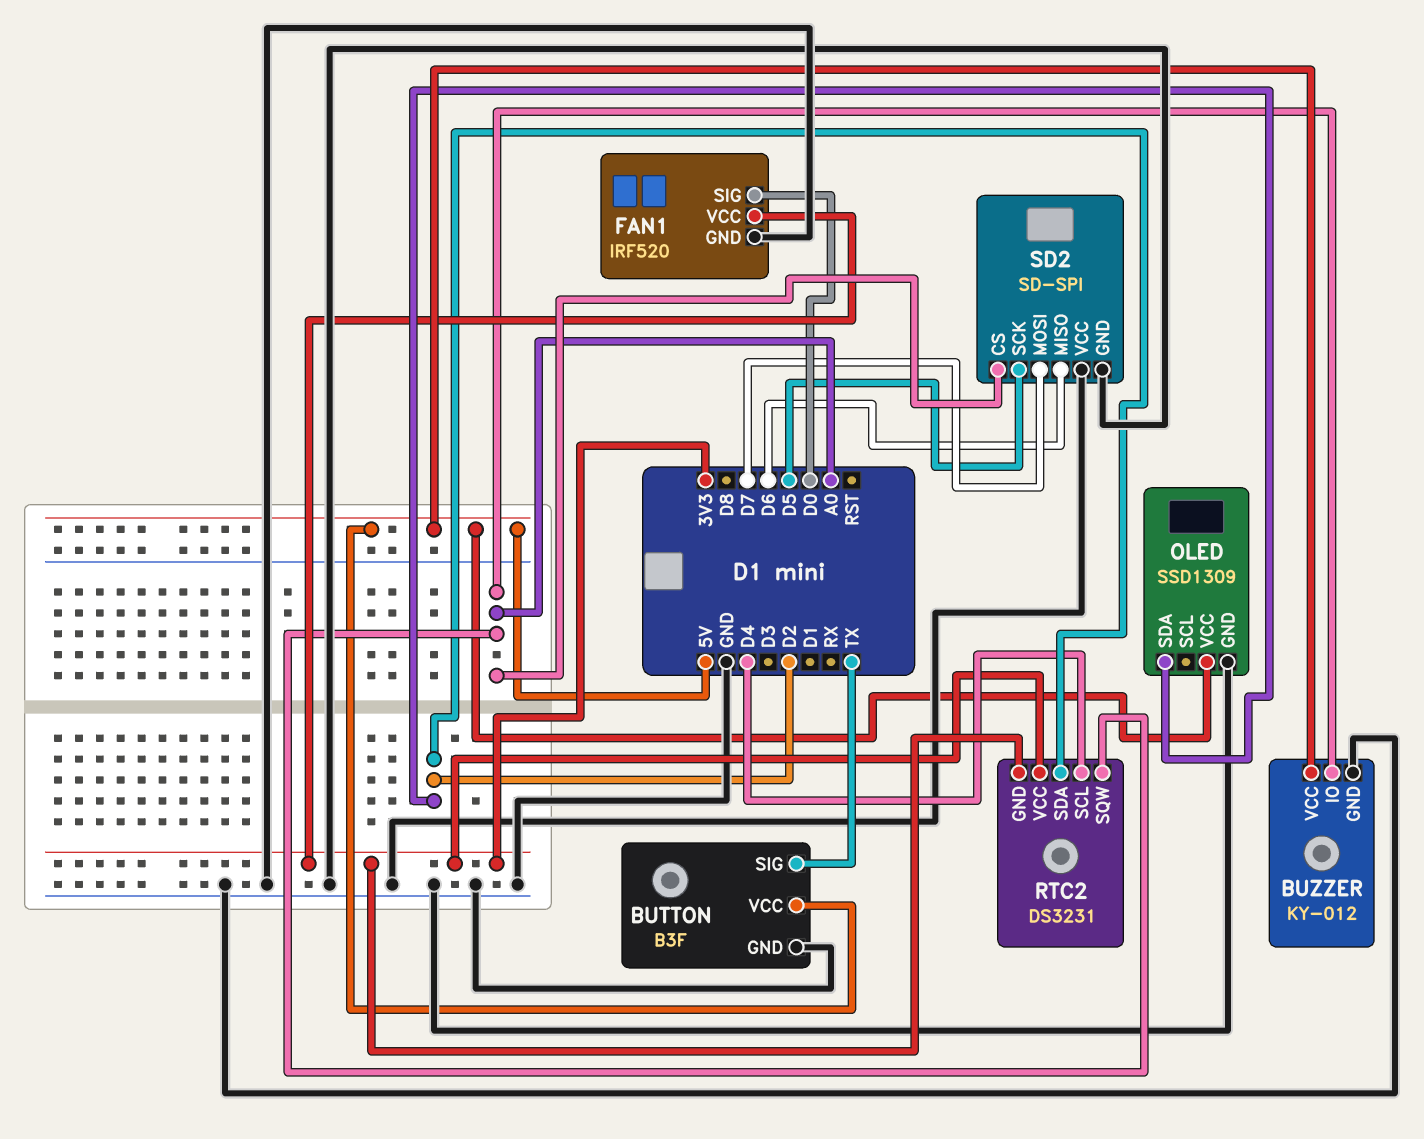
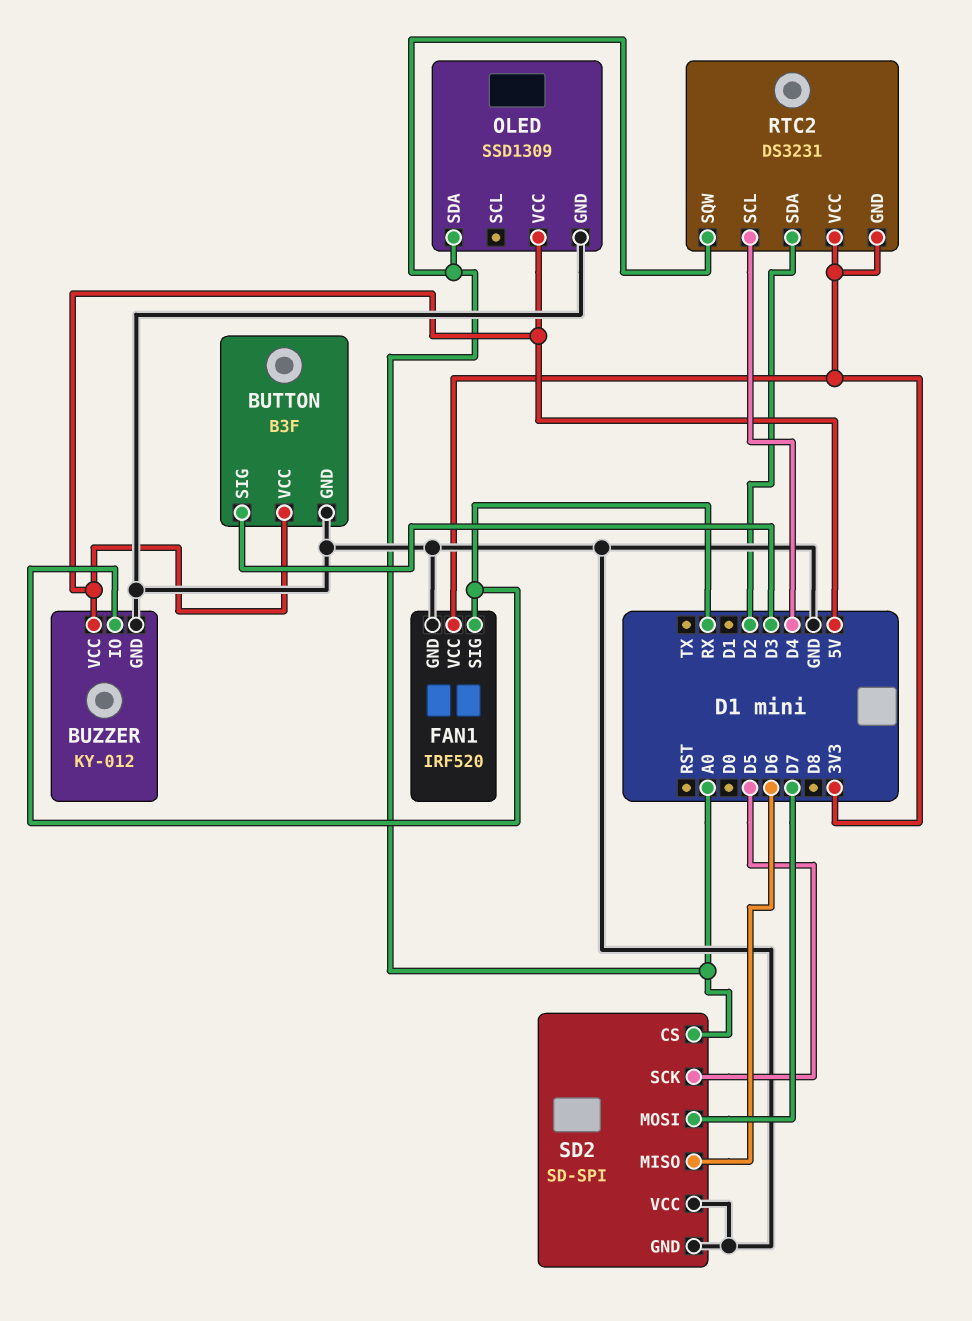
BUTTON pin SIG: TX -> D3
BUZZER pin IO: A0 -> RX
FAN1 pin SIG: D0 -> RX
OLED pin SDA: D2 -> A0

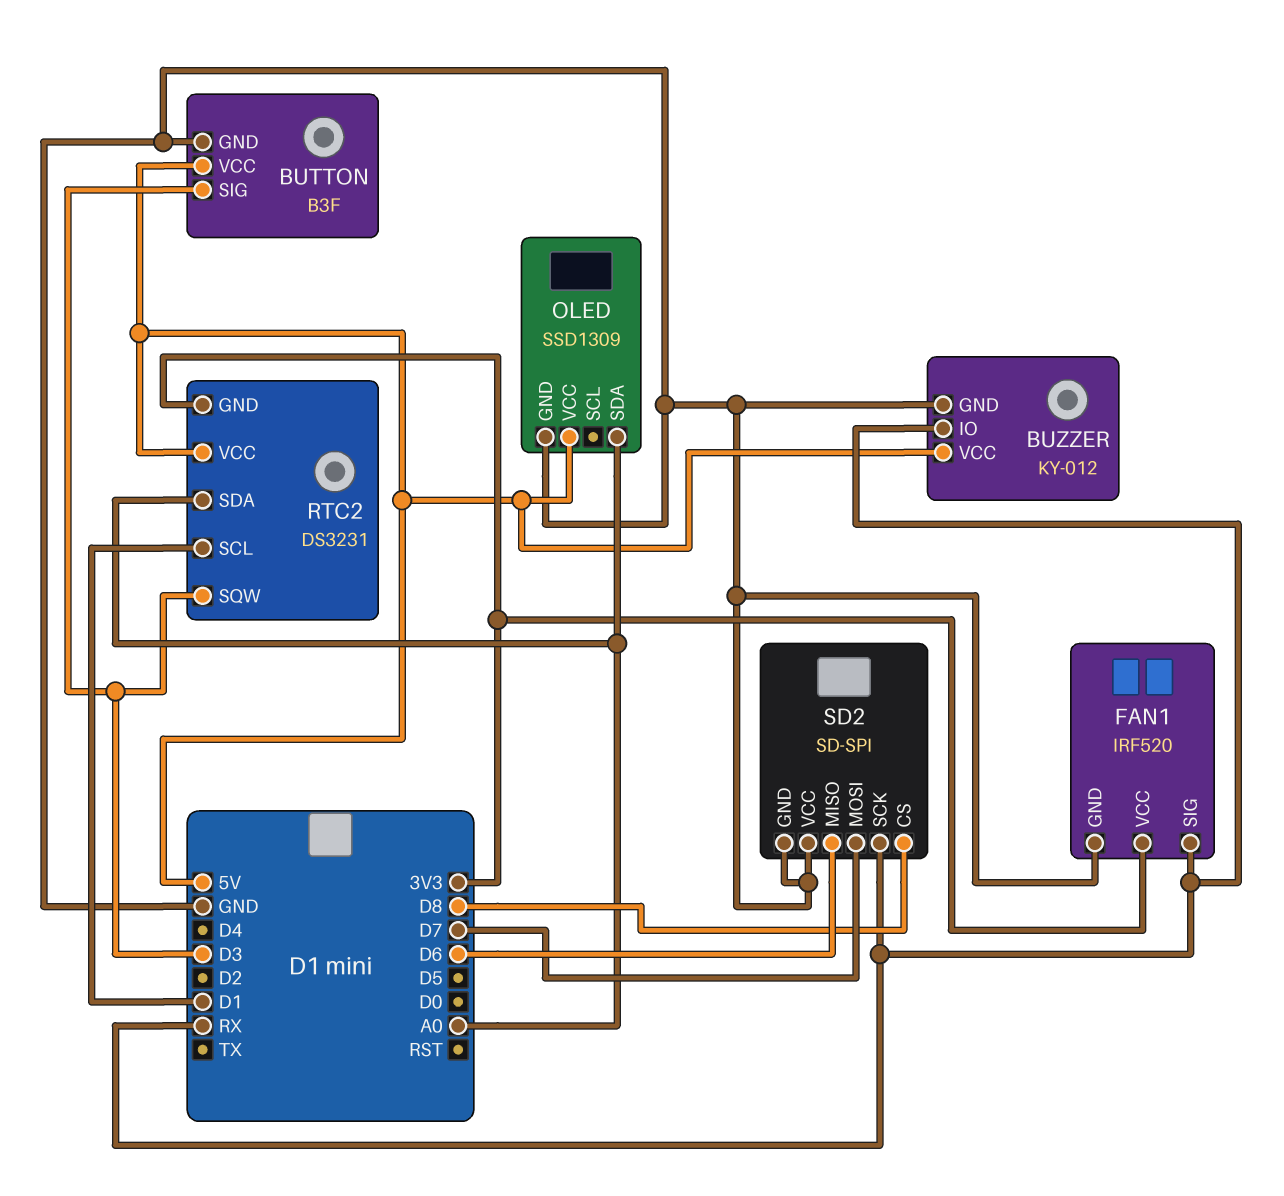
RTC2 pin SCL: D4 -> D1
RTC2 pin SDA: D2 -> A0
RTC2 pin SQW: A0 -> D3
RTC2 pin VCC: 3V3 -> 5V
SD2 pin CS: A0 -> D8
SD2 pin SCK: D5 -> RX

